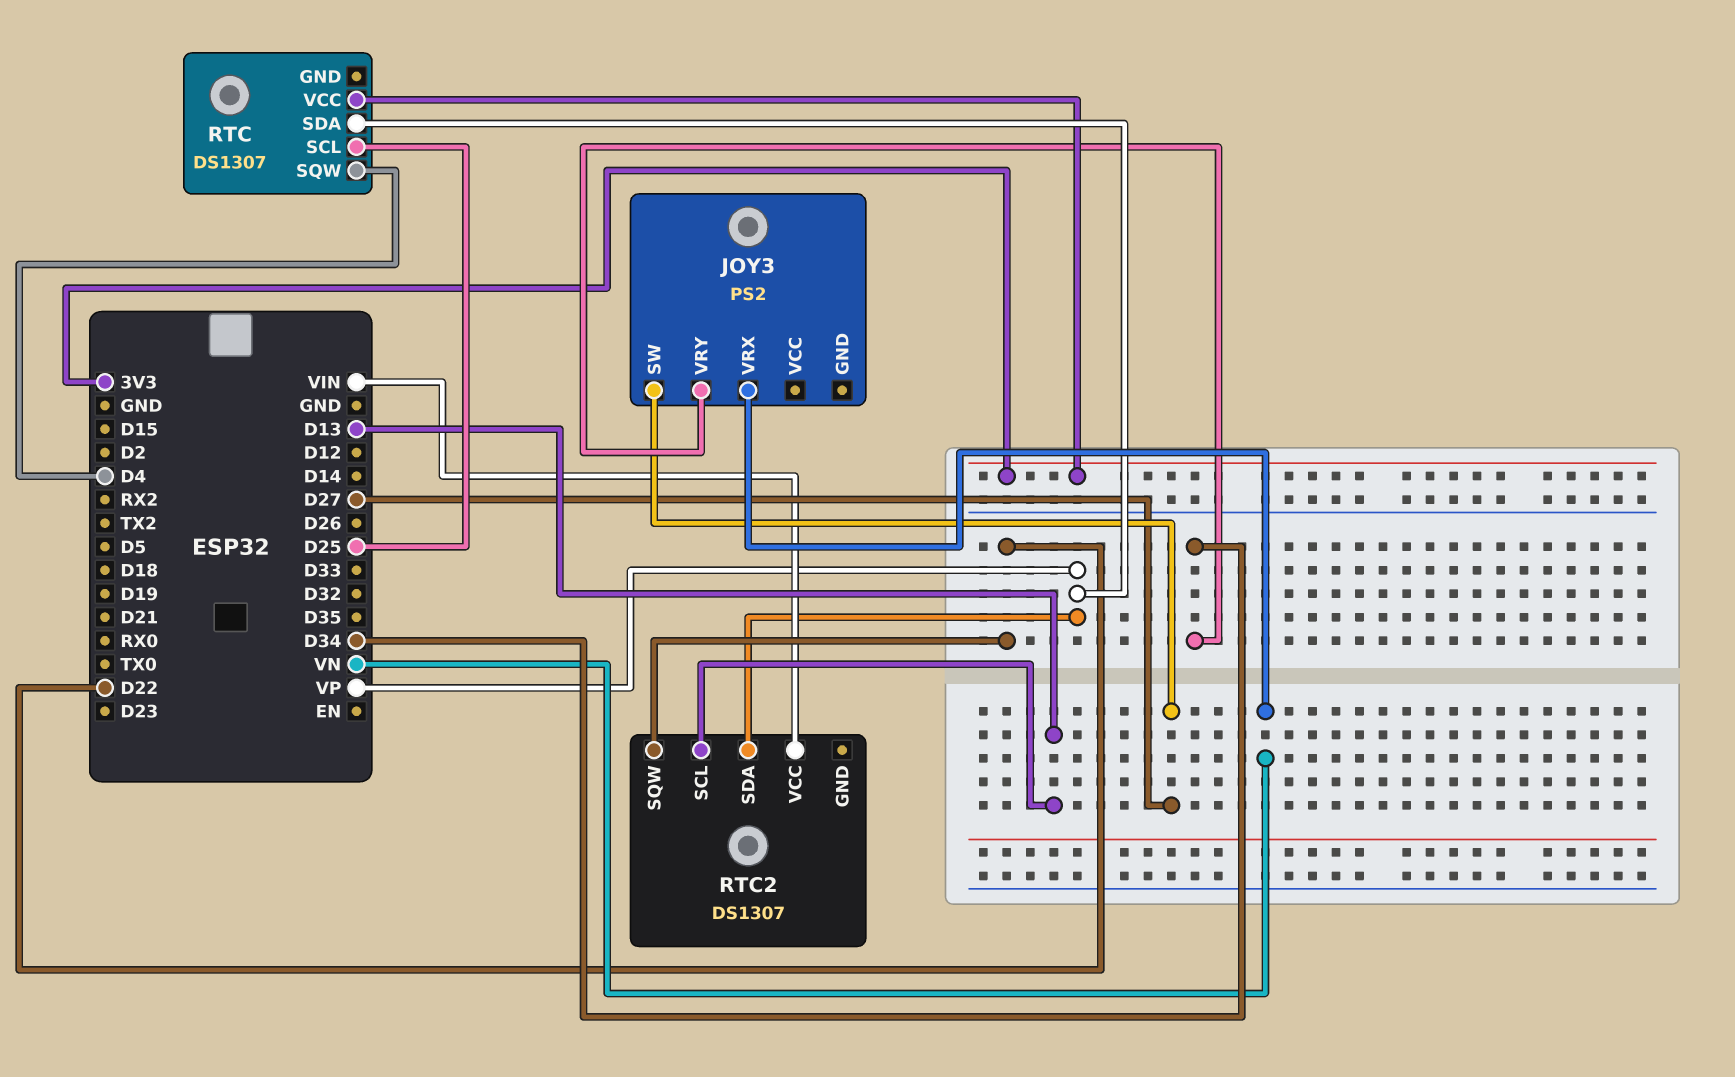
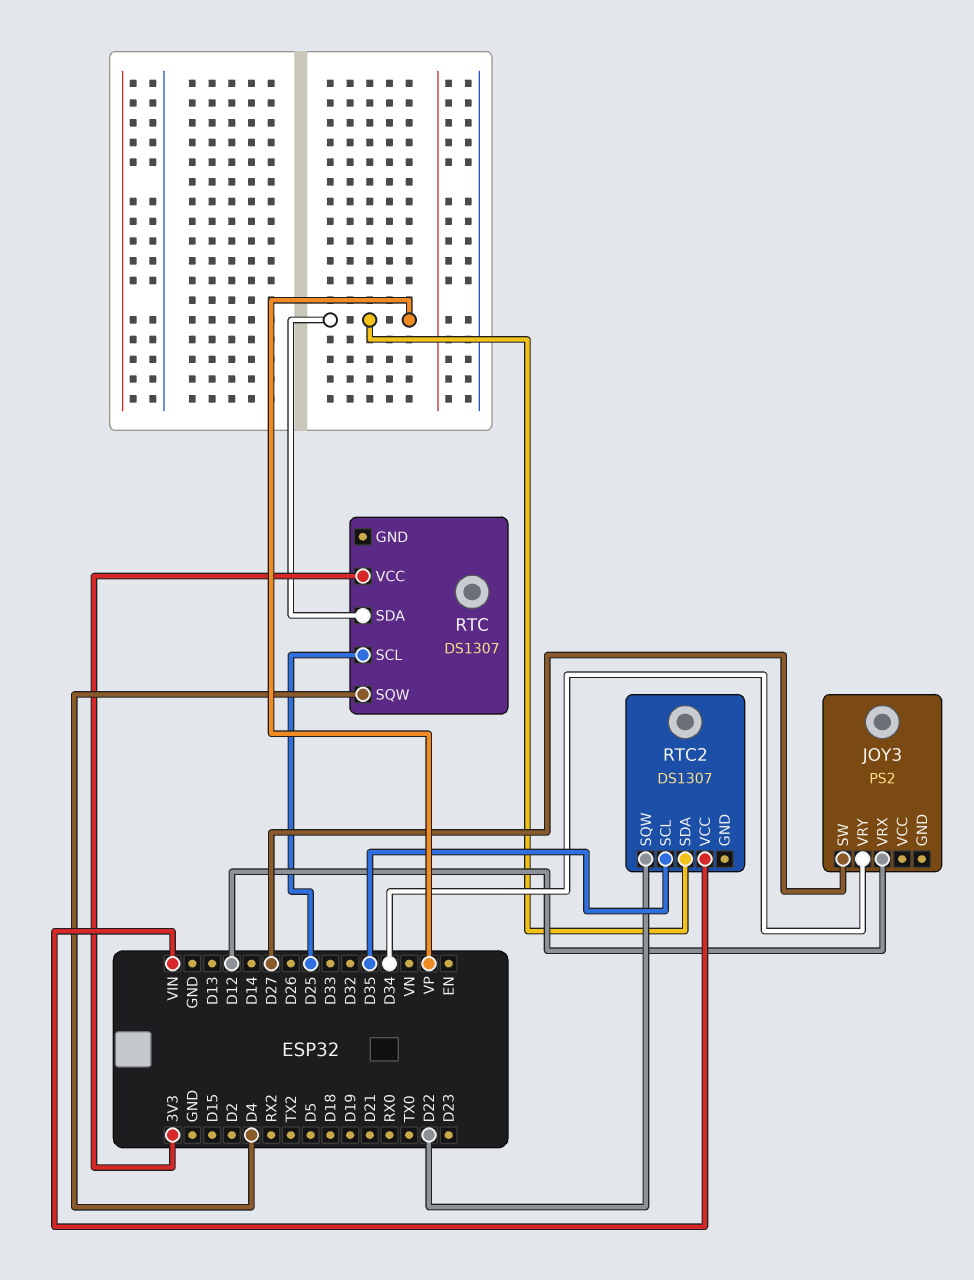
JOY3 pin VRX: VN -> D12
RTC2 pin SCL: D13 -> D35

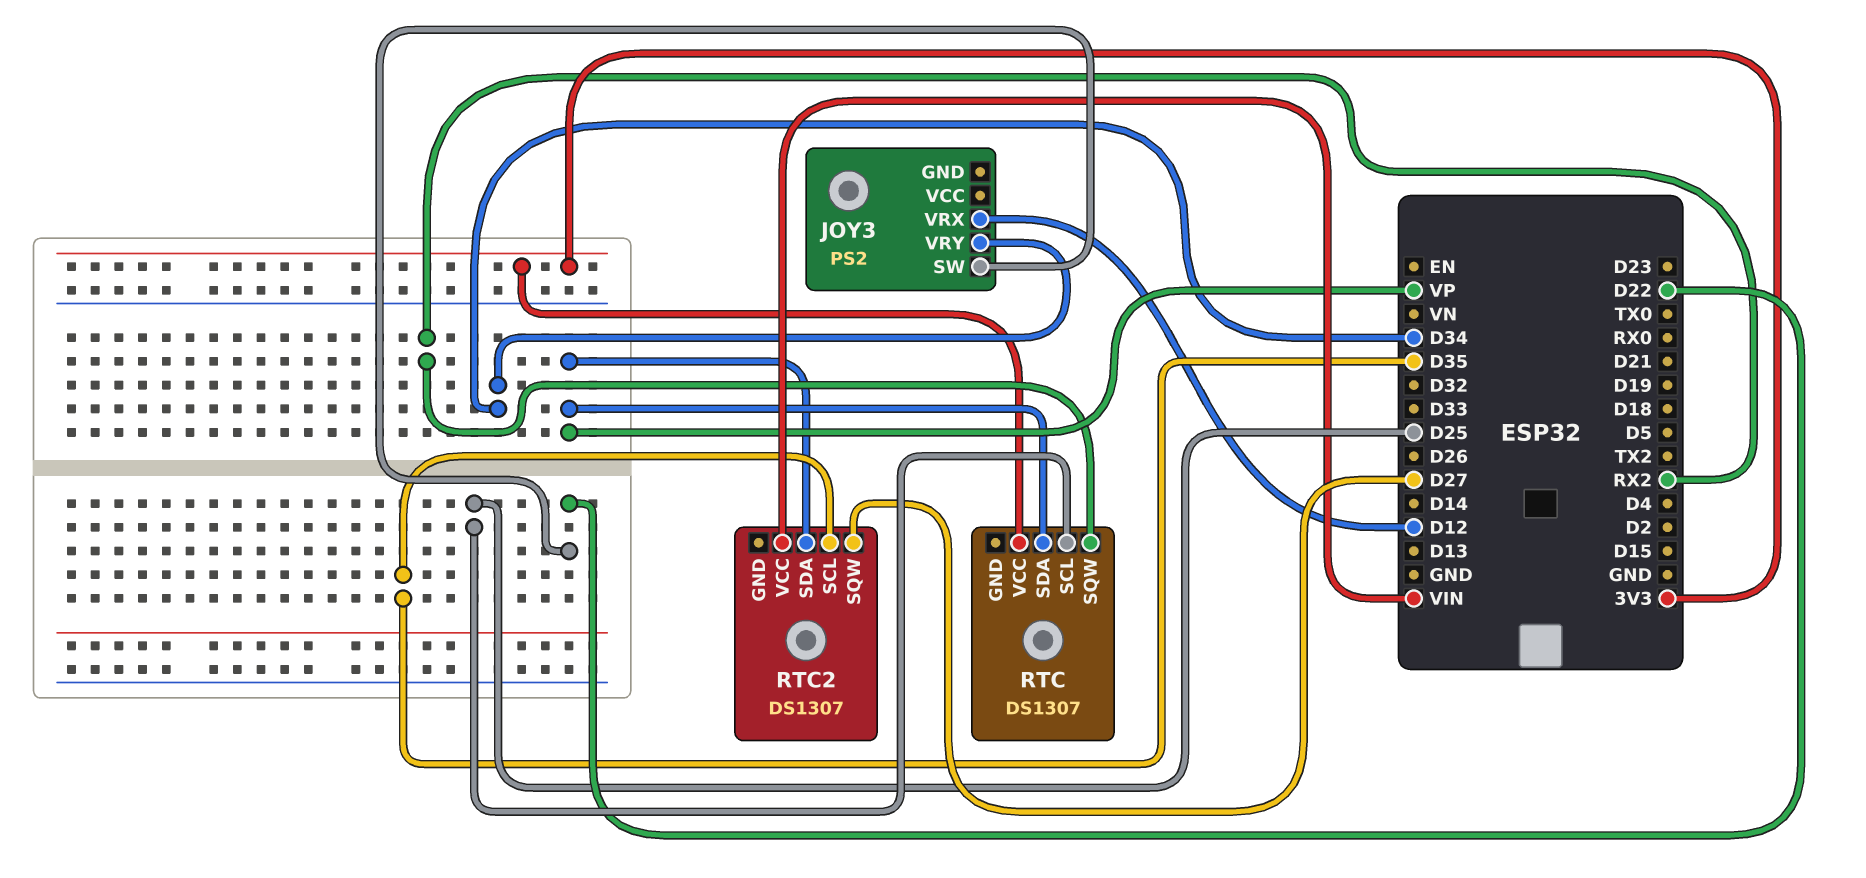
JOY3 pin SW: D27 -> D22
RTC pin SQW: D4 -> RX2
RTC2 pin SQW: D22 -> D27

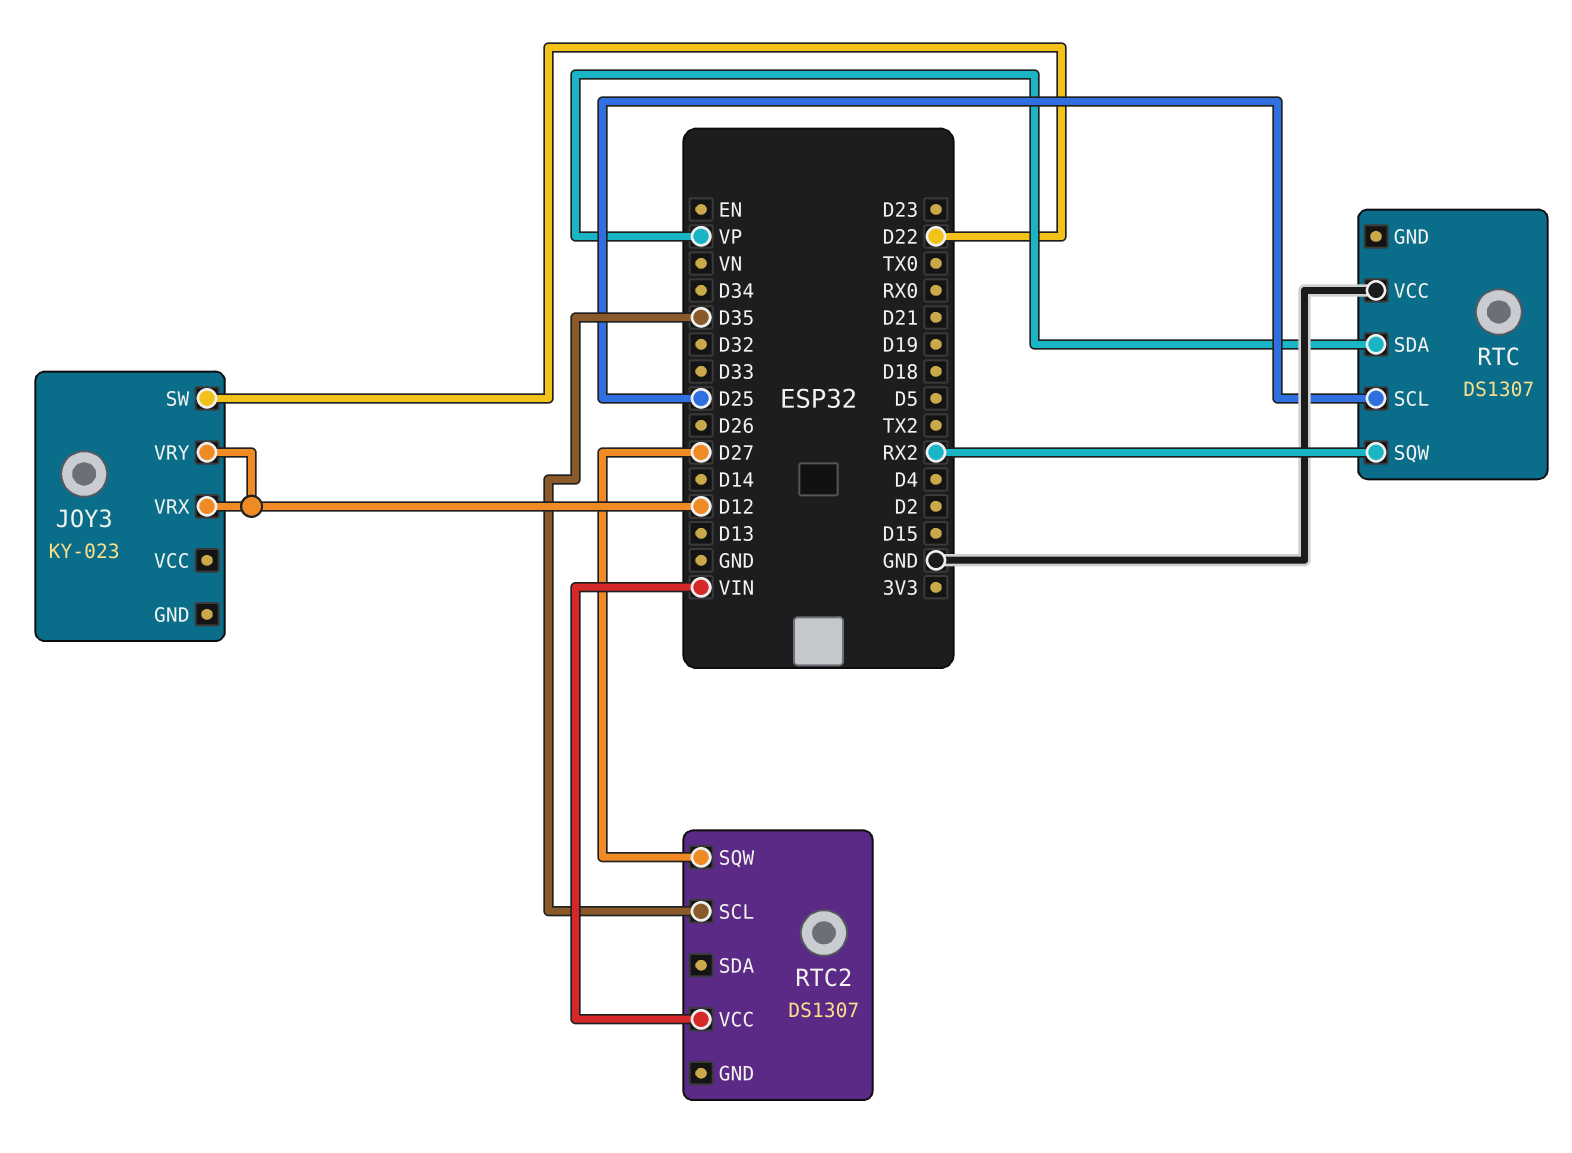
JOY3: PS2 -> KY-023
JOY3 pin VRY: D34 -> D12
RTC pin VCC: 3V3 -> GND
RTC2 pin SDA: VP -> none

